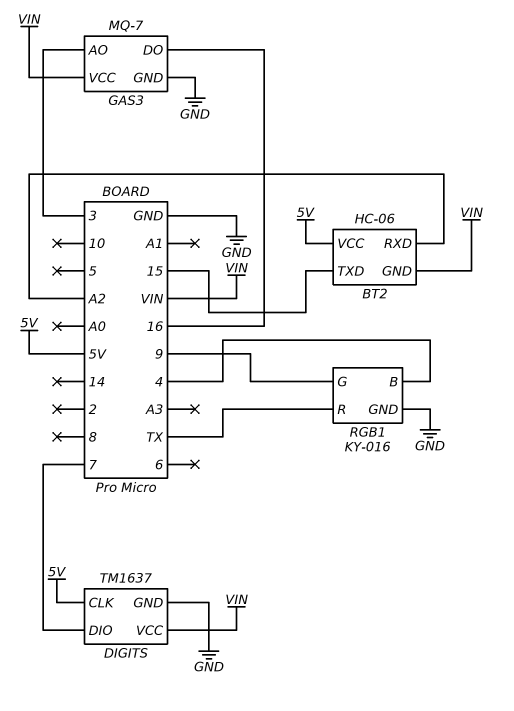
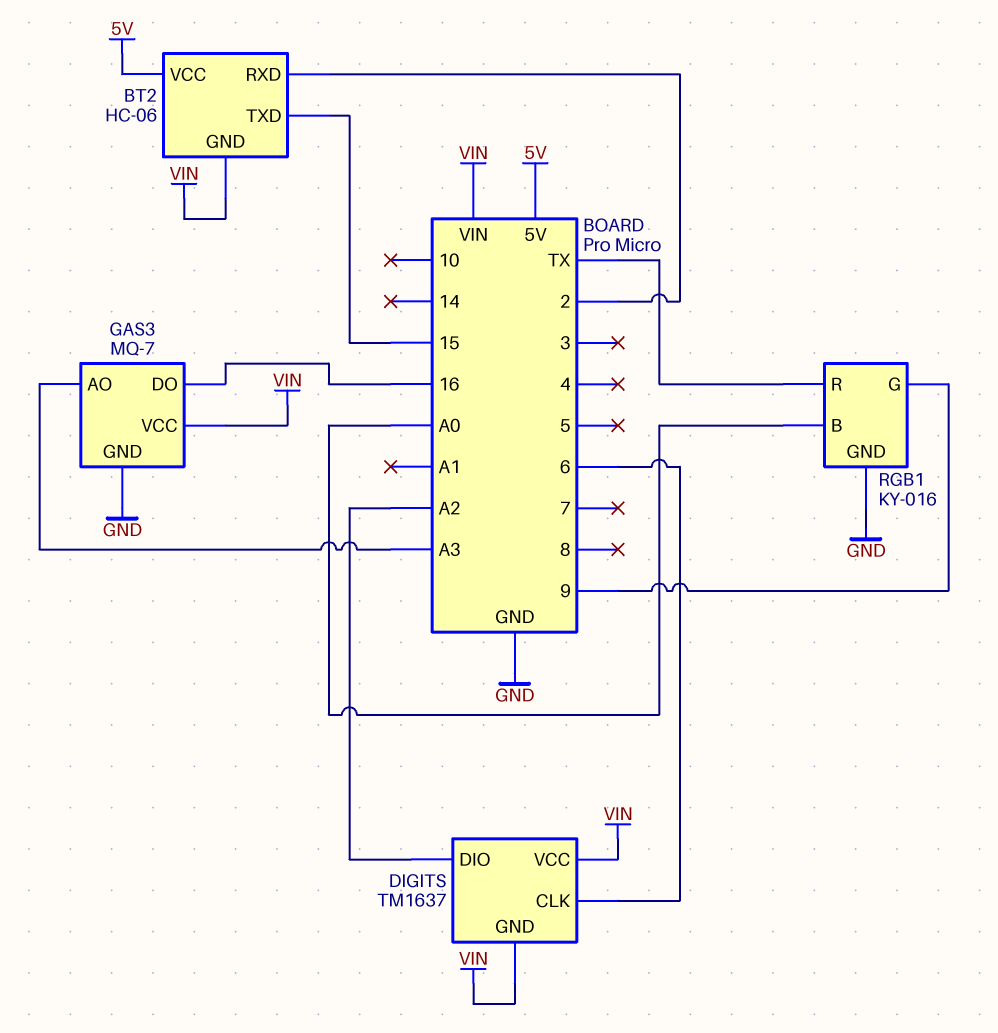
BT2 pin RXD: A2 -> 2
DIGITS pin CLK: 5V -> 6
DIGITS pin DIO: 7 -> A2
DIGITS pin GND: GND -> VIN
GAS3 pin AO: 3 -> A3
RGB1 pin B: 4 -> A0

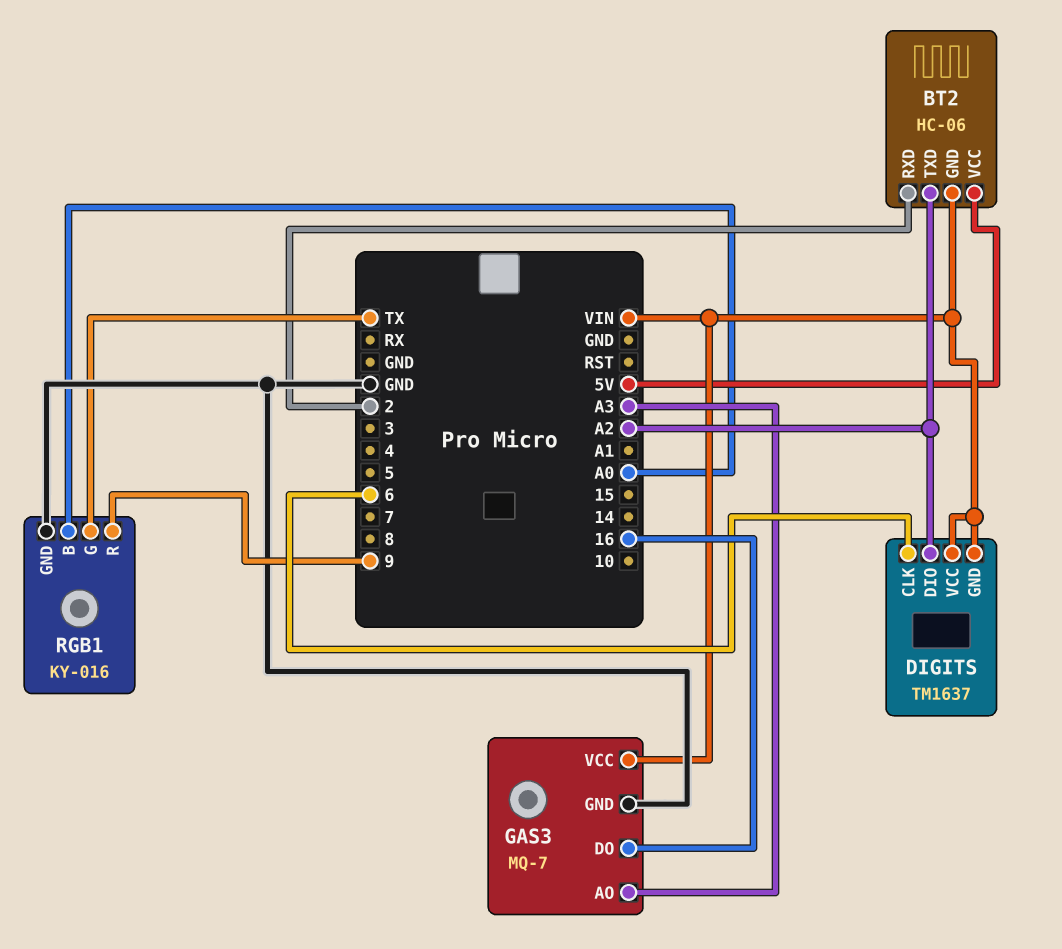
BT2 pin TXD: 15 -> A2
RGB1 pin G: 9 -> TX
RGB1 pin R: TX -> 9

